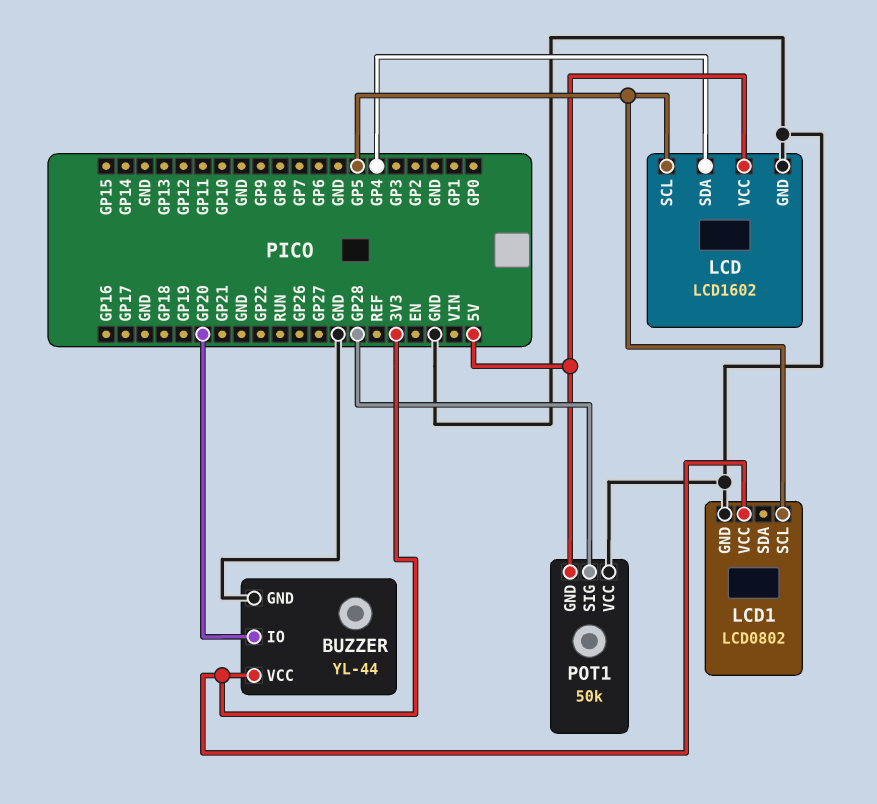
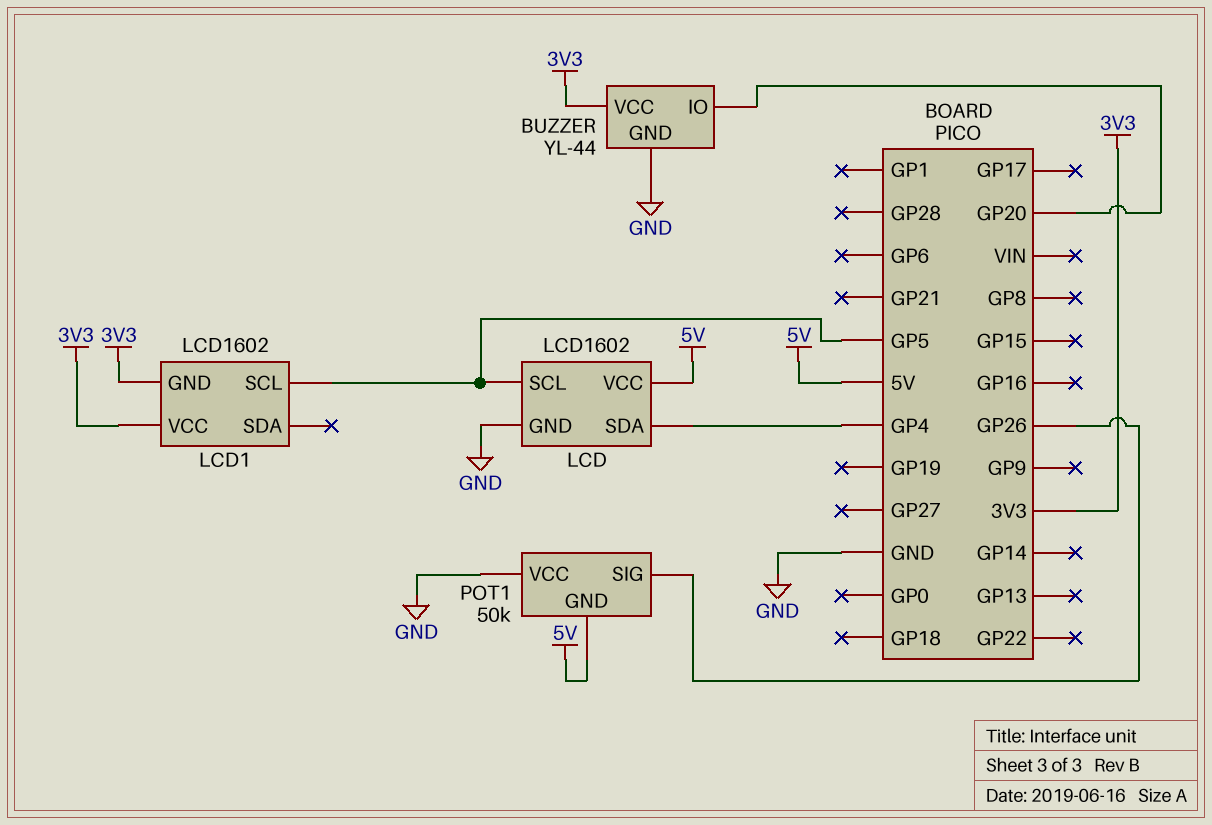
LCD1: LCD0802 -> LCD1602
LCD1 pin GND: GND -> 3V3
POT1 pin SIG: GP28 -> GP26

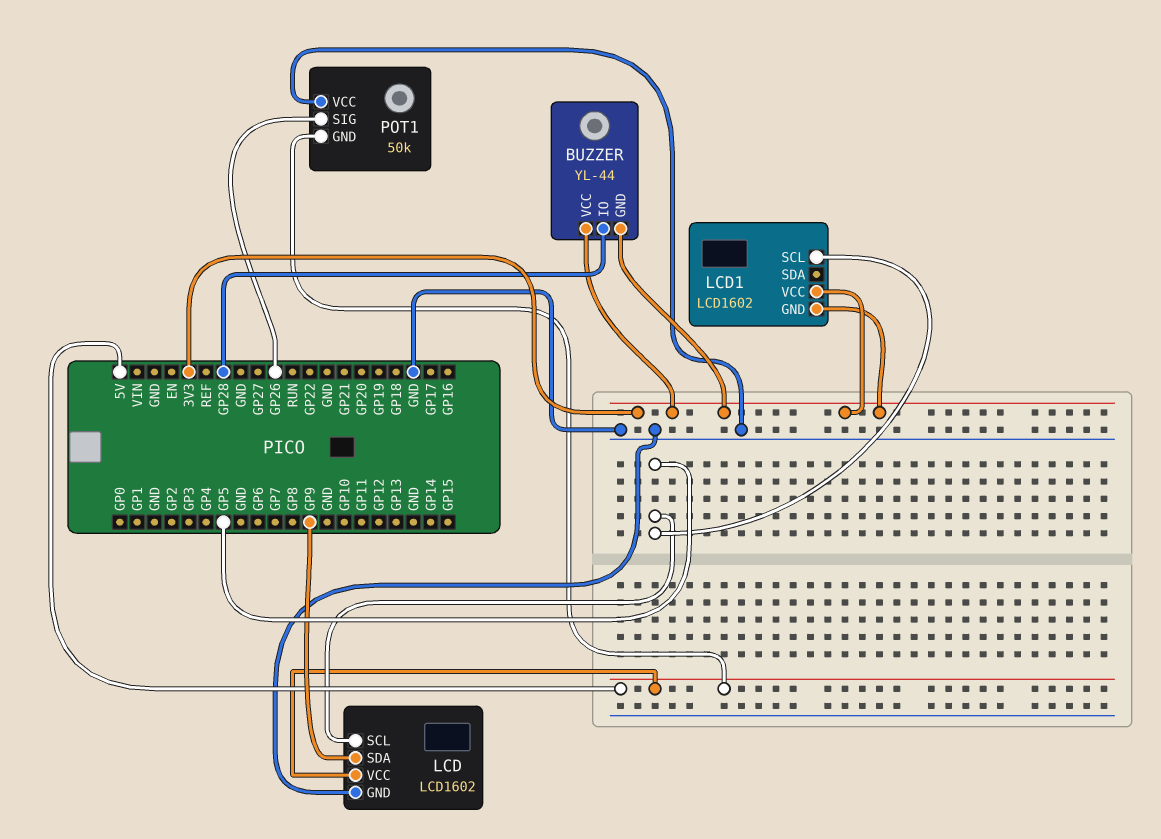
BUZZER pin GND: GND -> 3V3
BUZZER pin IO: GP20 -> GP28
LCD pin SDA: GP4 -> GP9

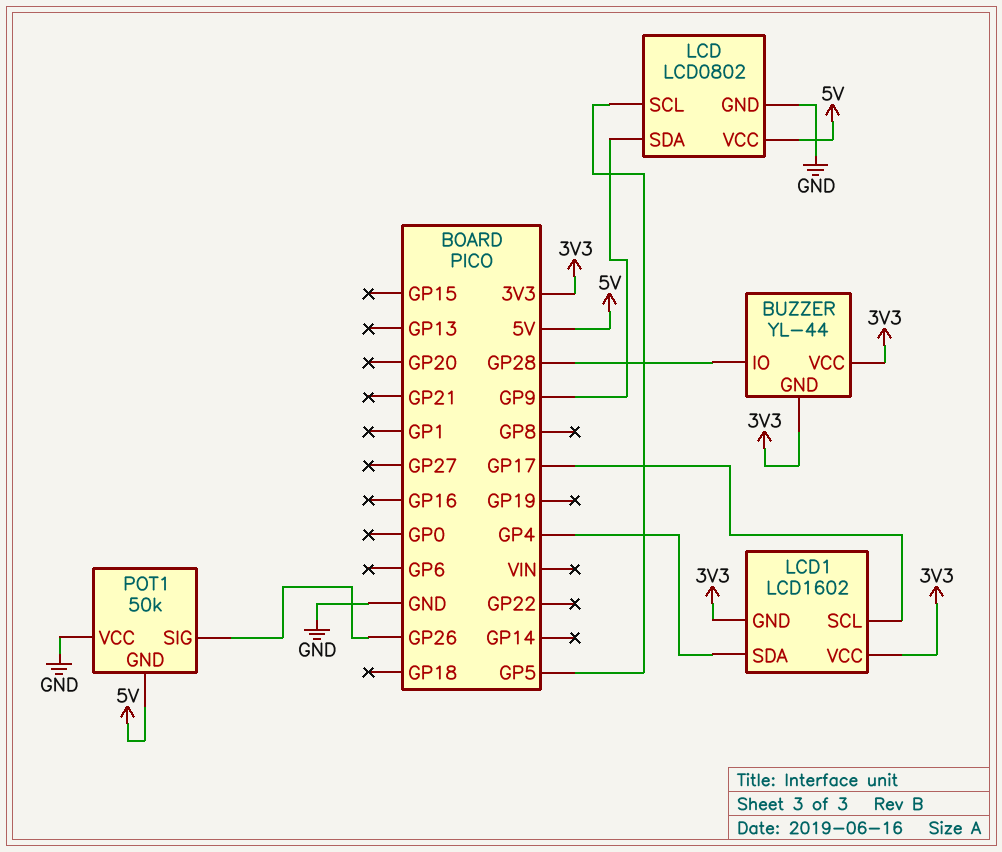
LCD: LCD1602 -> LCD0802
LCD1 pin SCL: GP5 -> GP17
LCD1 pin SDA: none -> GP4

